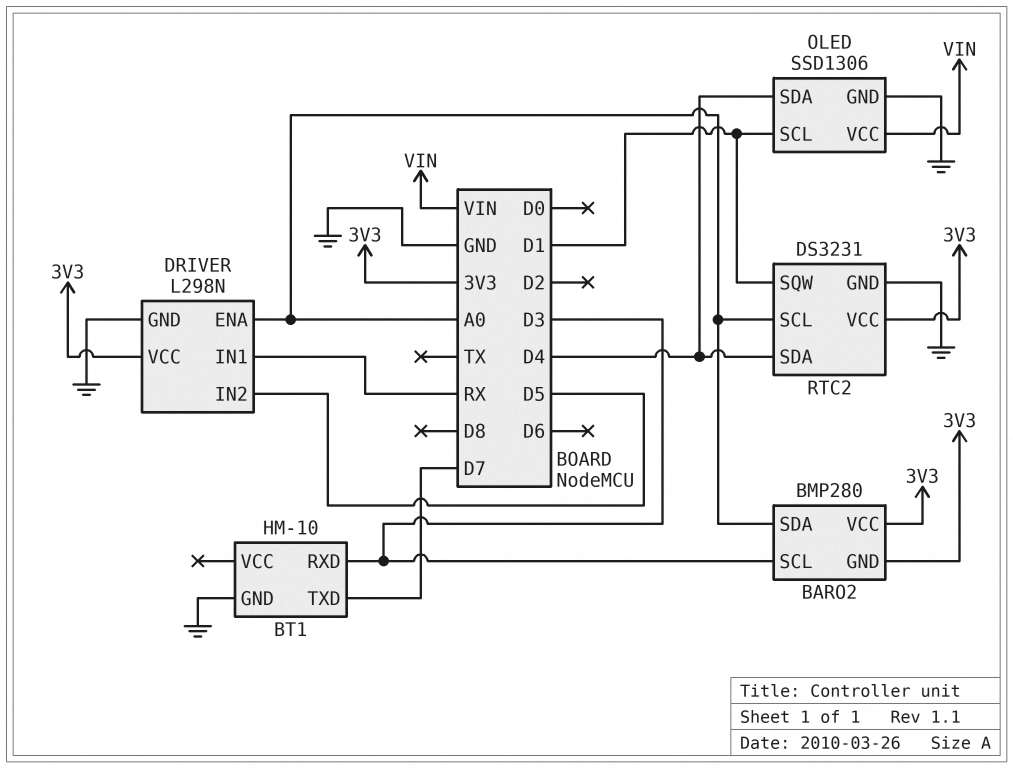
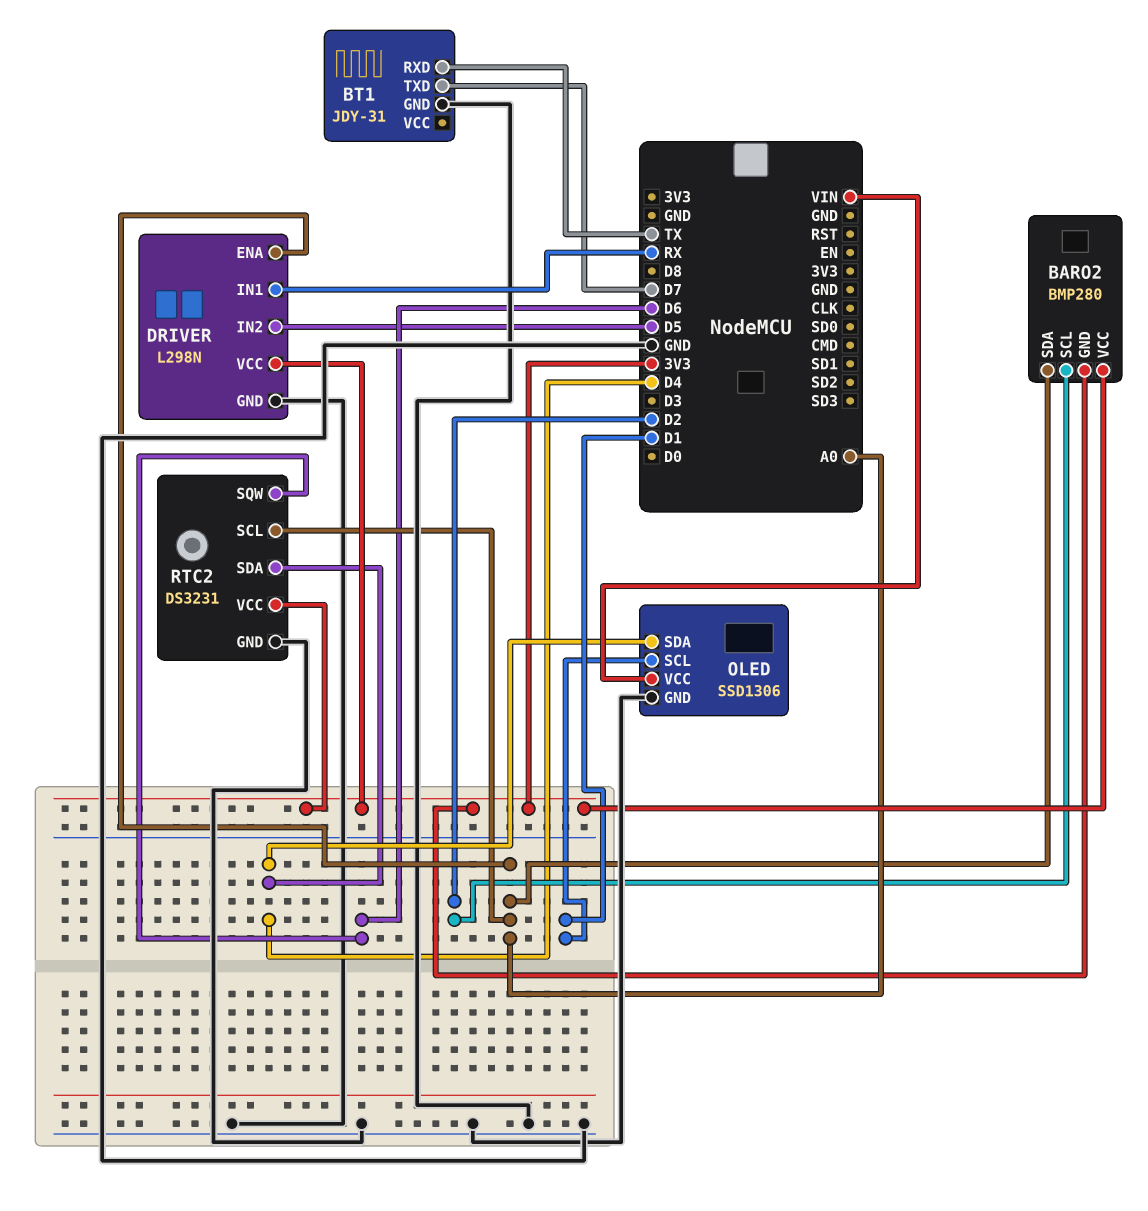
BARO2 pin SCL: D3 -> D2
BT1: HM-10 -> JDY-31
BT1 pin RXD: D3 -> TX
RTC2 pin SQW: D1 -> D6

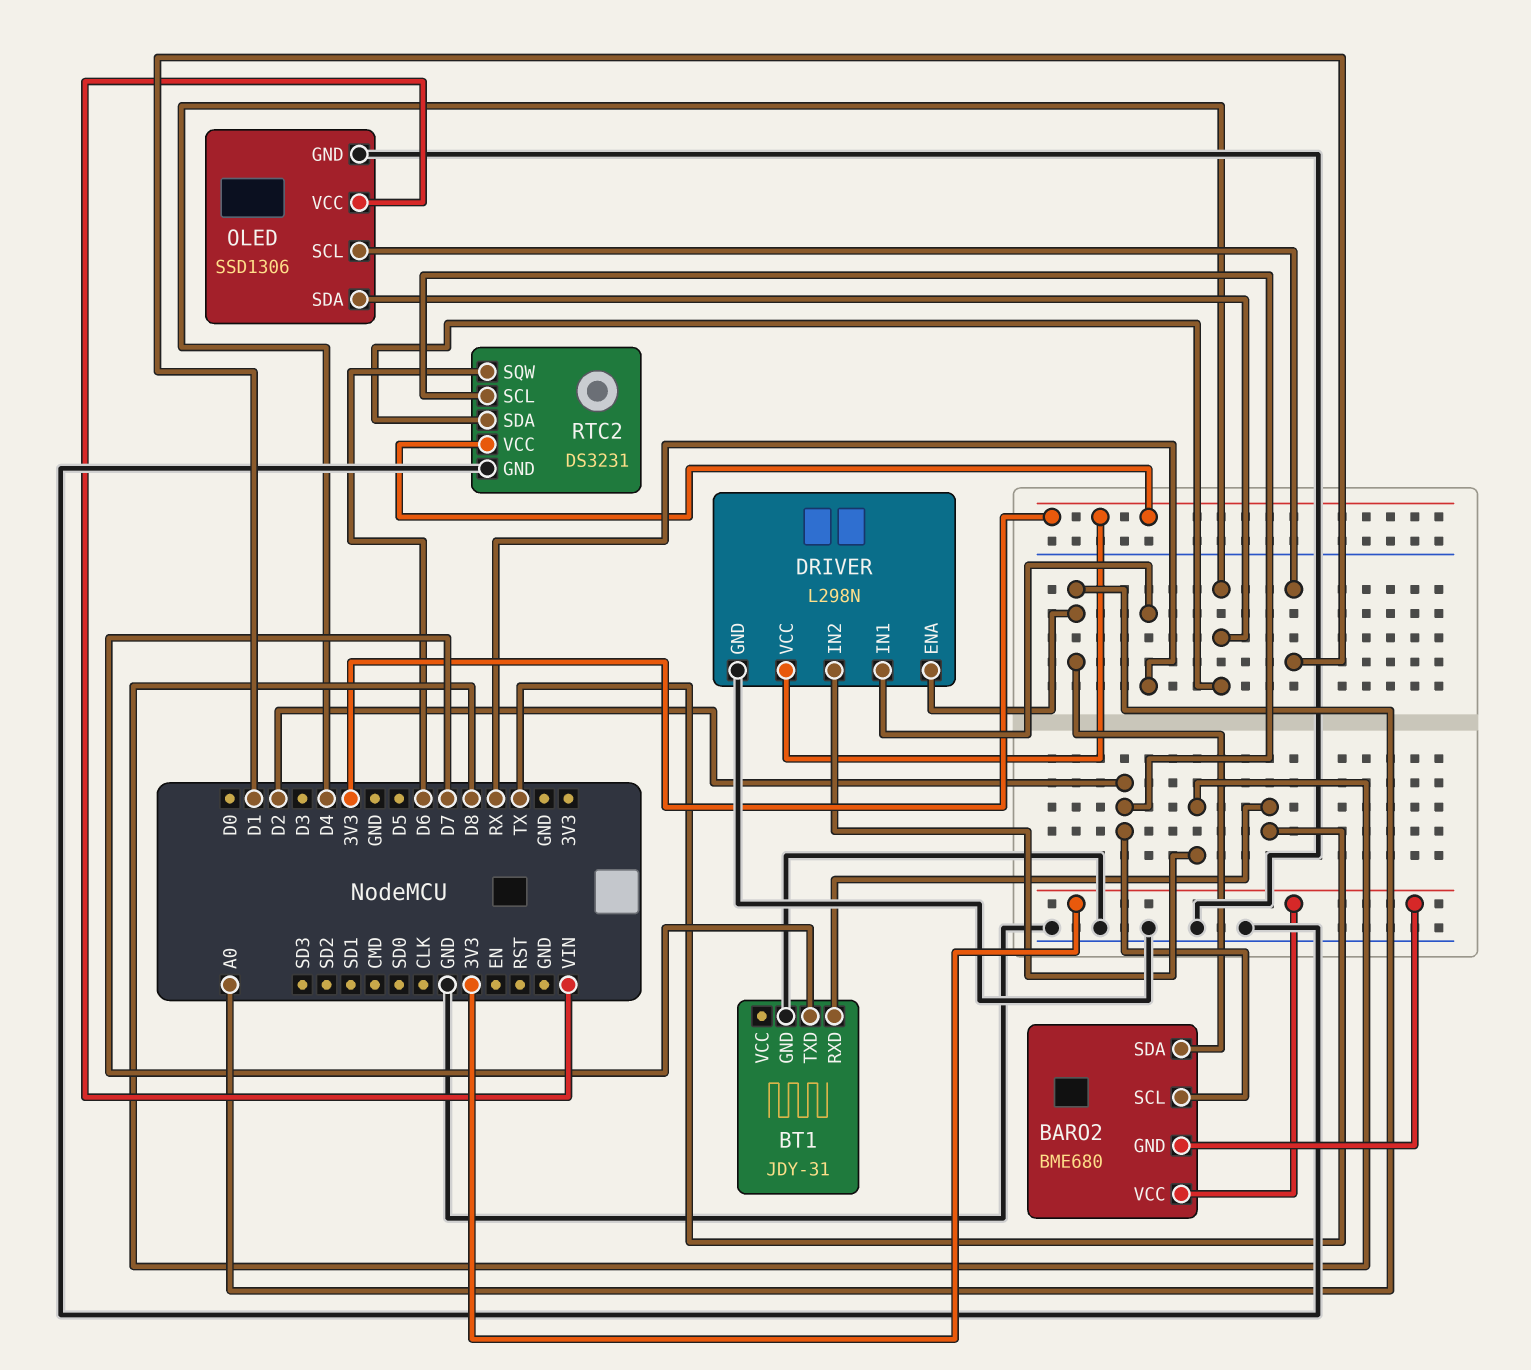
BARO2: BMP280 -> BME680
DRIVER pin IN2: D5 -> D8
RTC2 pin SCL: A0 -> D2

